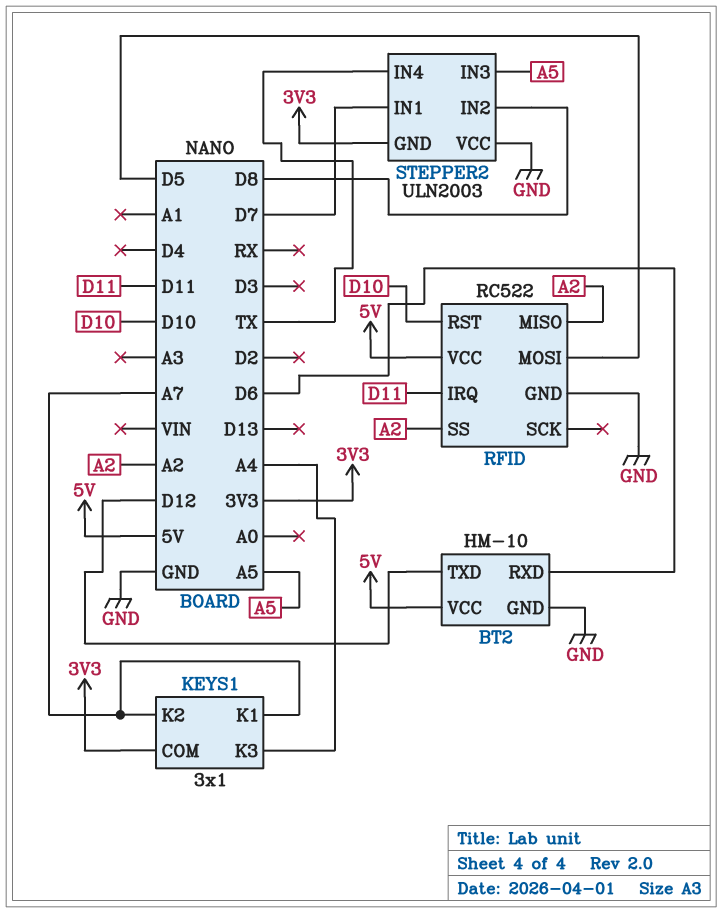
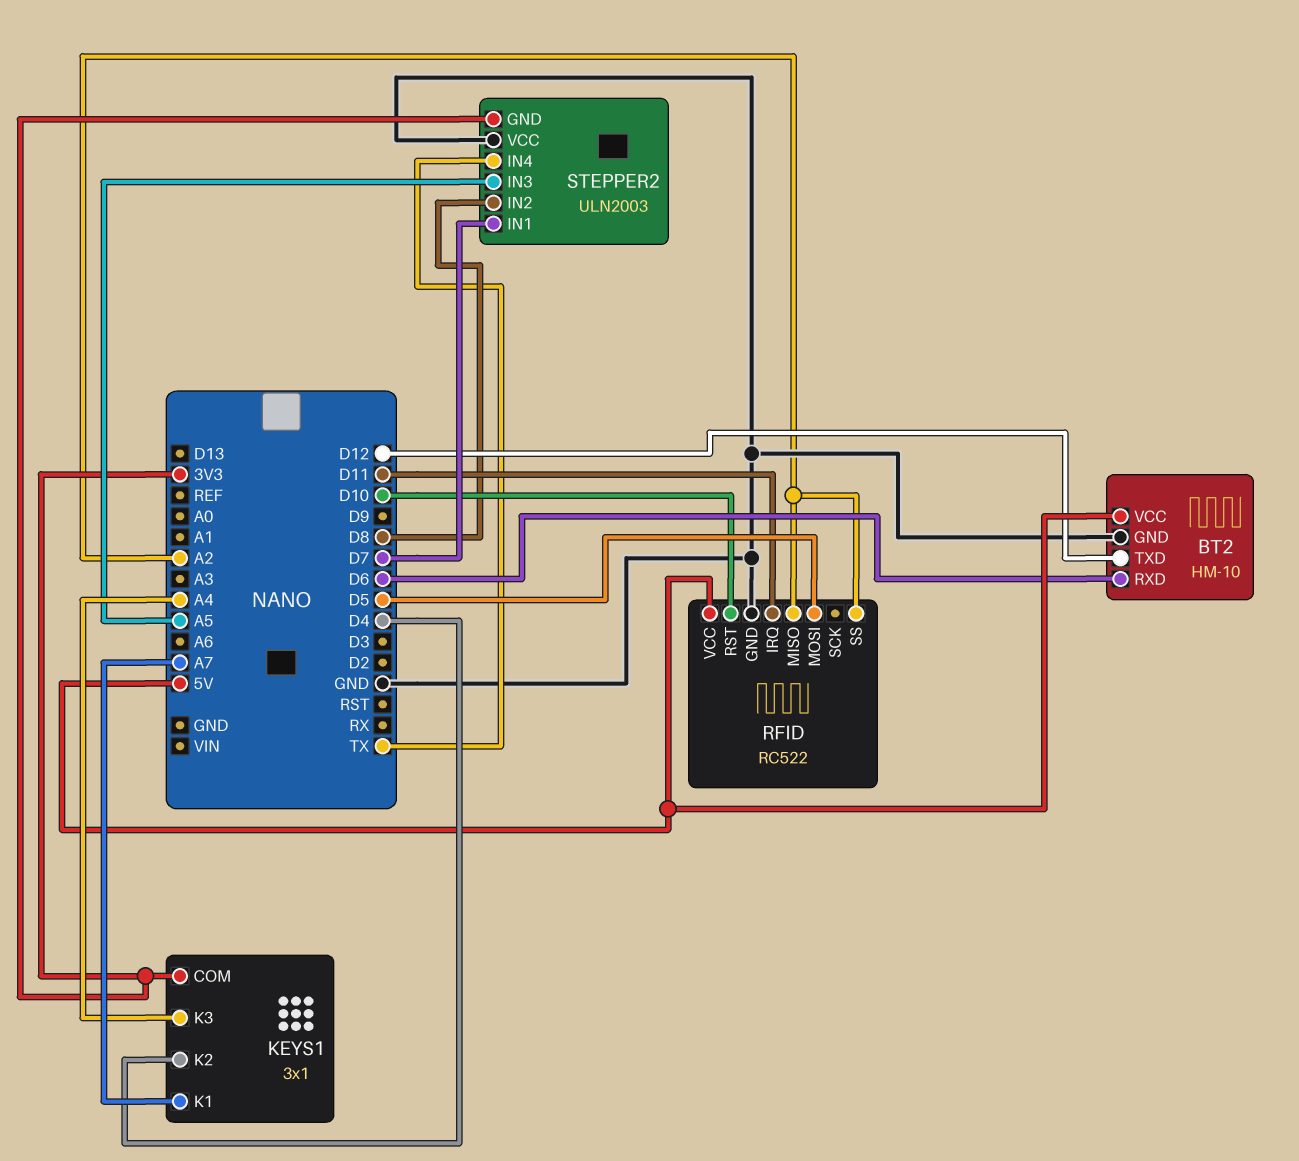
KEYS1 pin K2: A7 -> D4

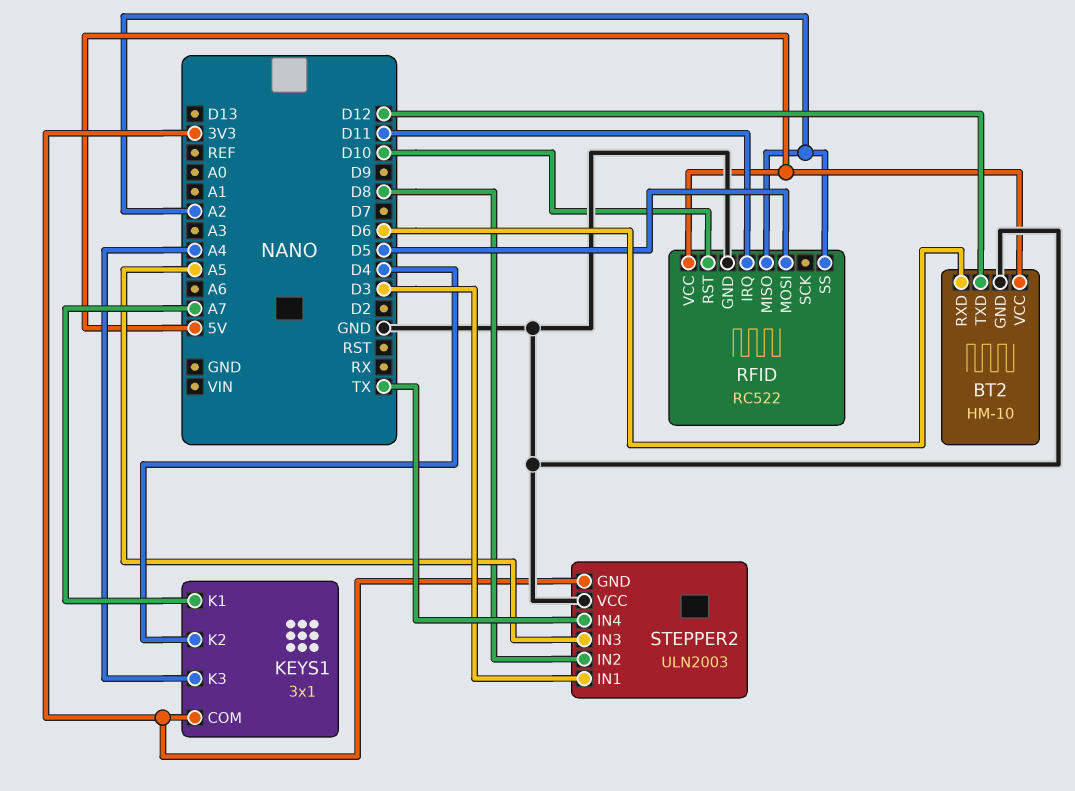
STEPPER2 pin IN1: D7 -> D3

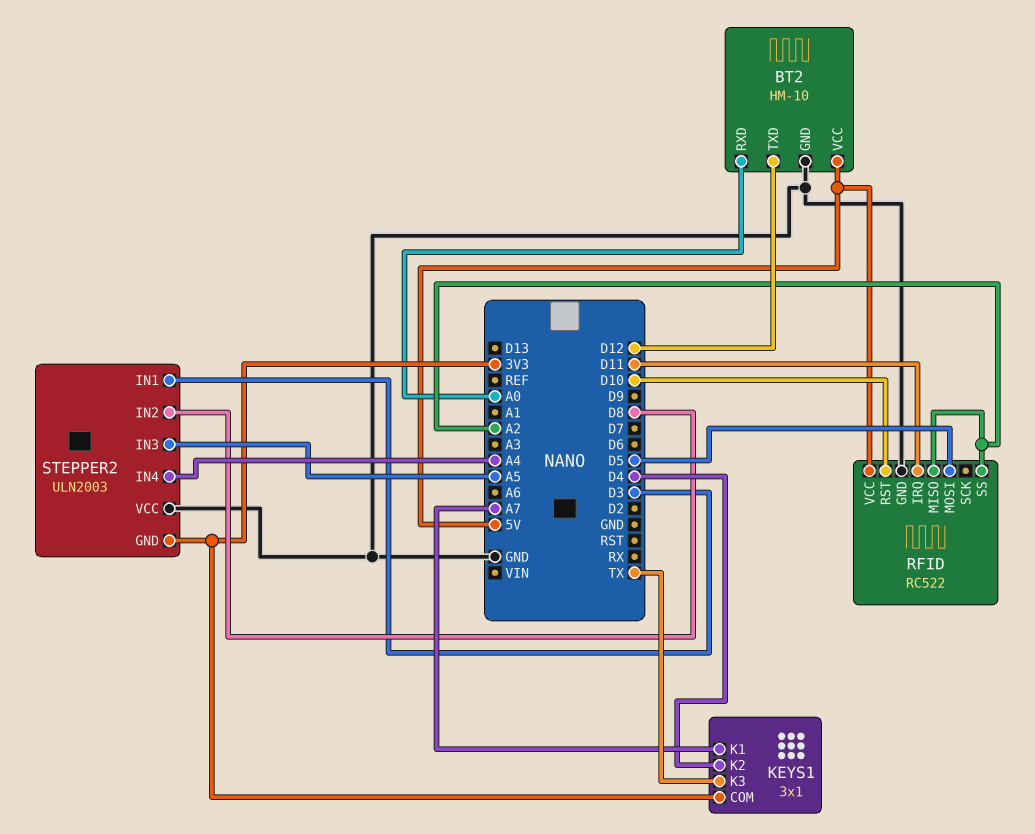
BT2 pin RXD: D6 -> A0
KEYS1 pin K3: A4 -> TX
STEPPER2 pin IN4: TX -> A4

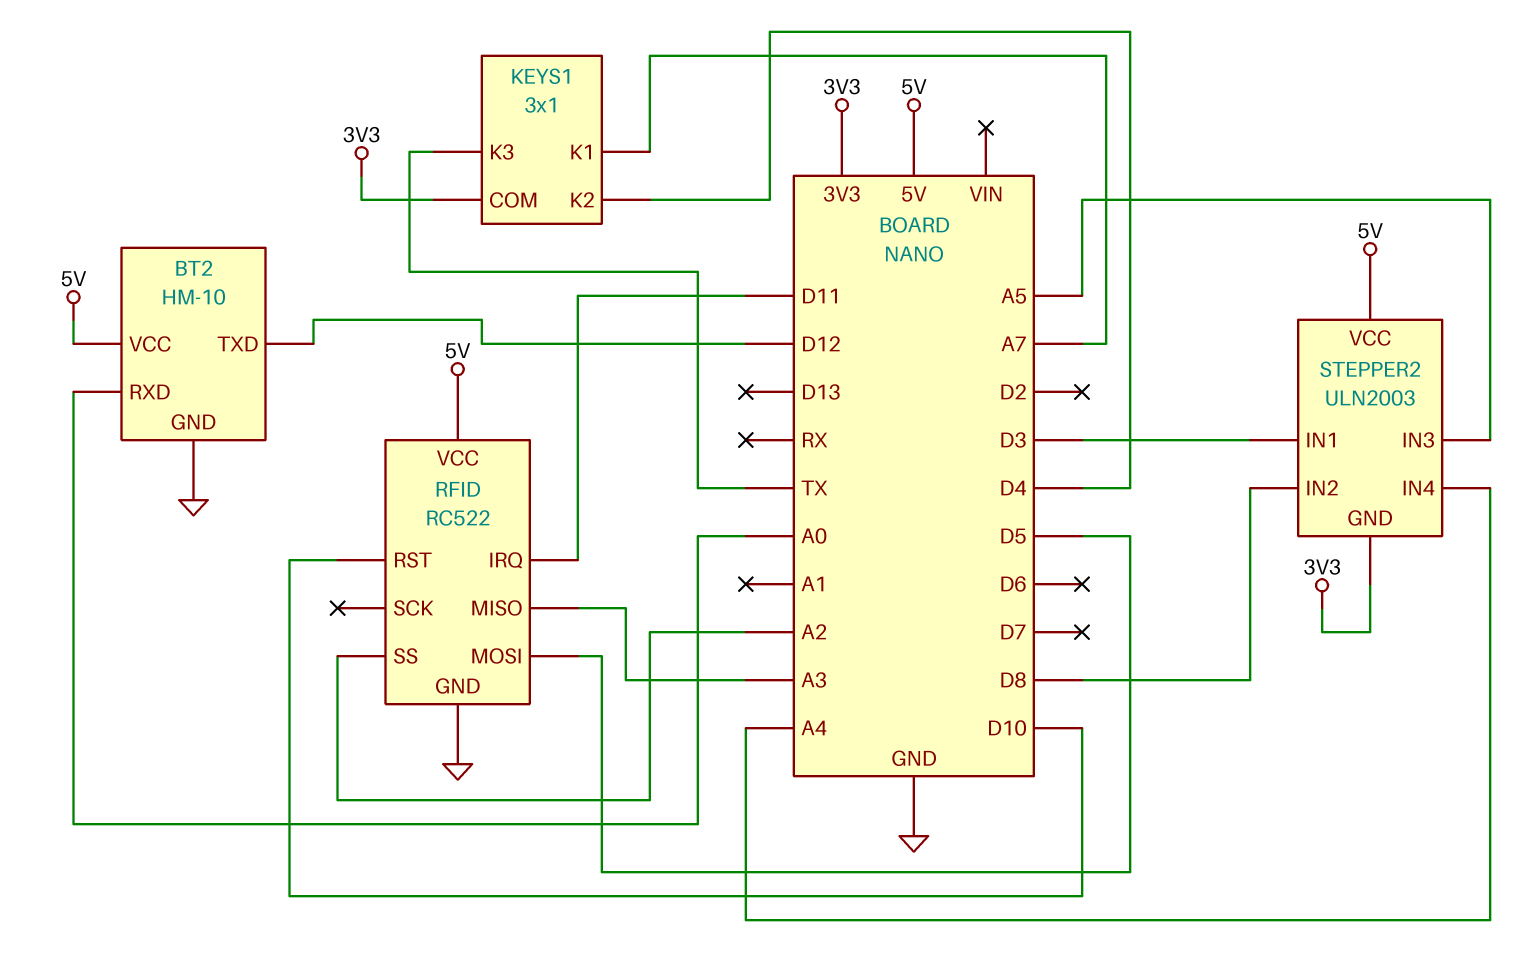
RFID pin MISO: A2 -> A3
STEPPER2 pin VCC: GND -> 5V

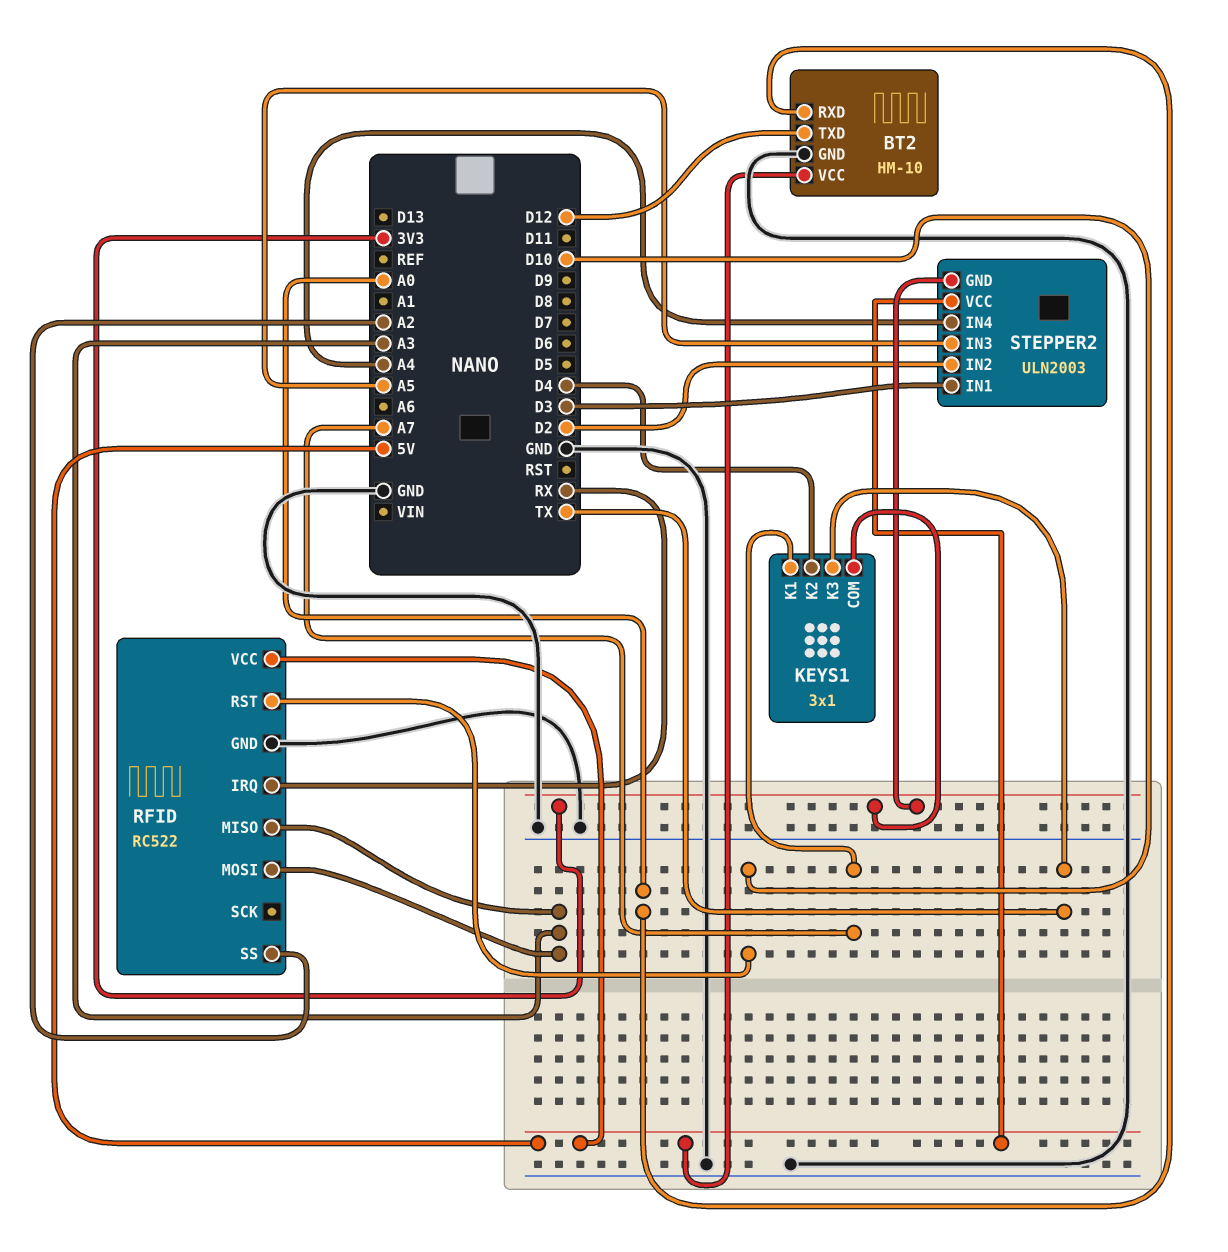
RFID pin IRQ: D11 -> RX
RFID pin MOSI: D5 -> A3
STEPPER2 pin IN2: D8 -> D2

